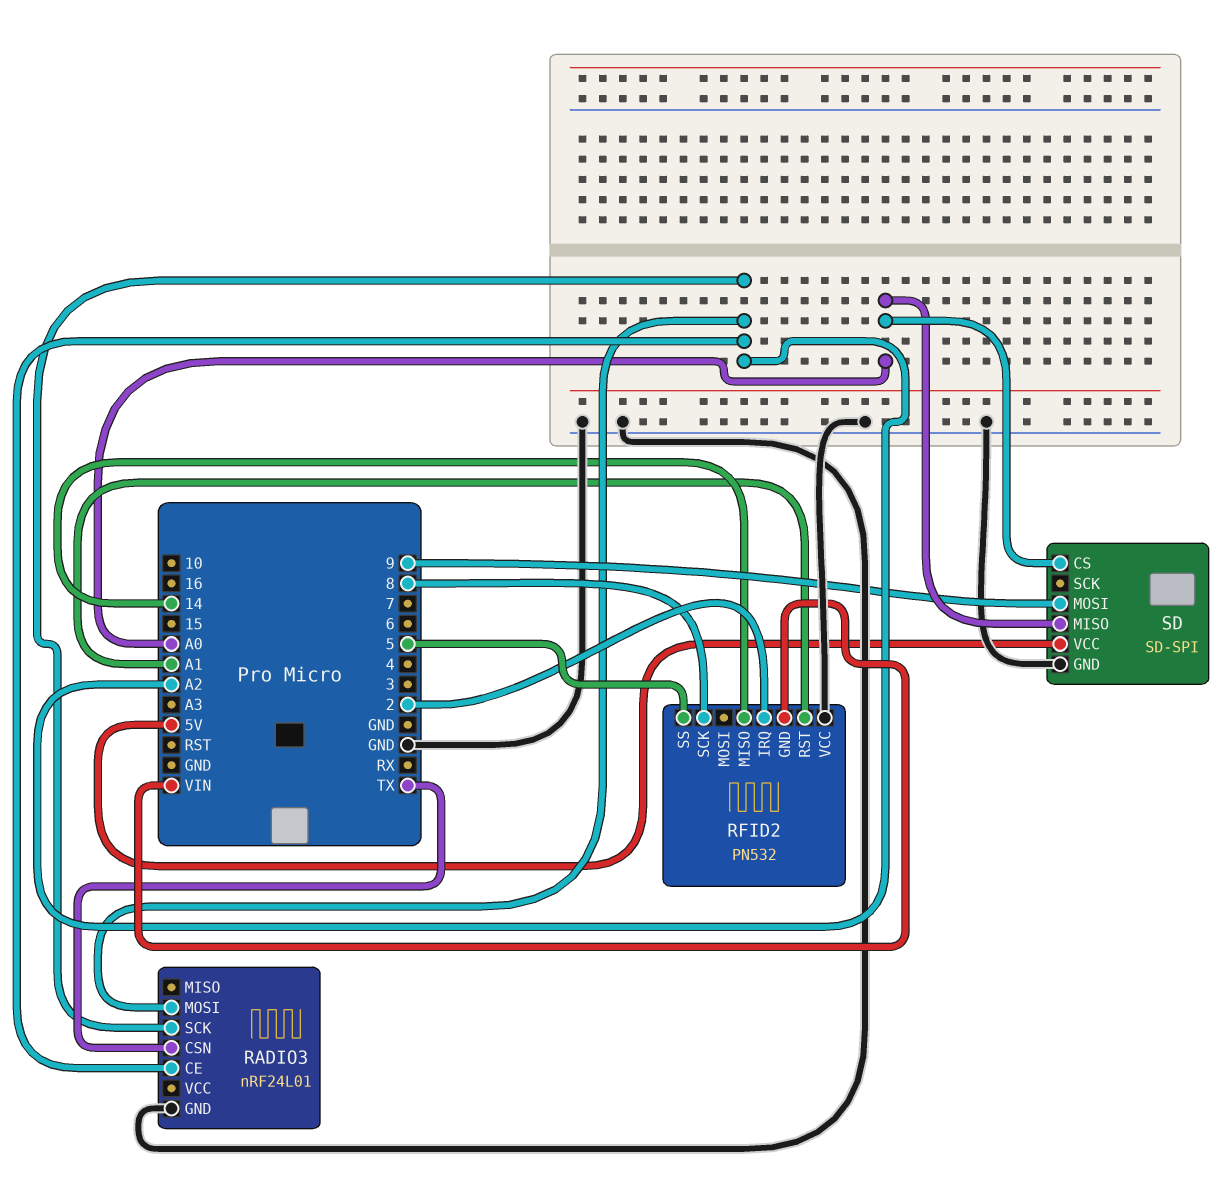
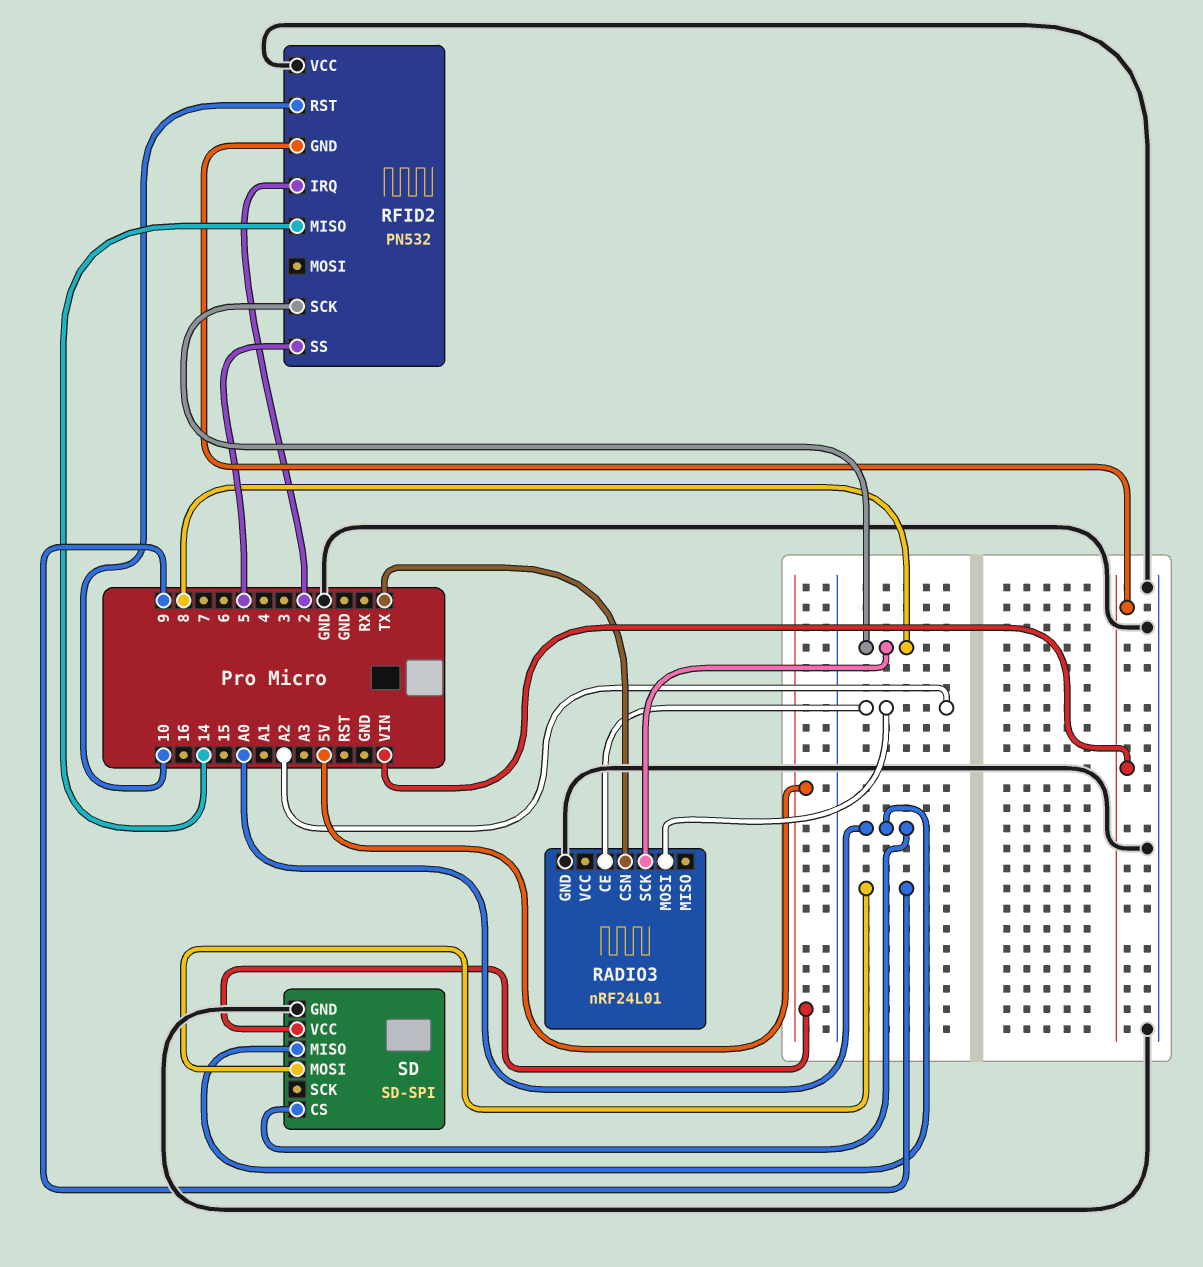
RADIO3 pin SCK: A2 -> 8
RFID2 pin RST: A1 -> 10

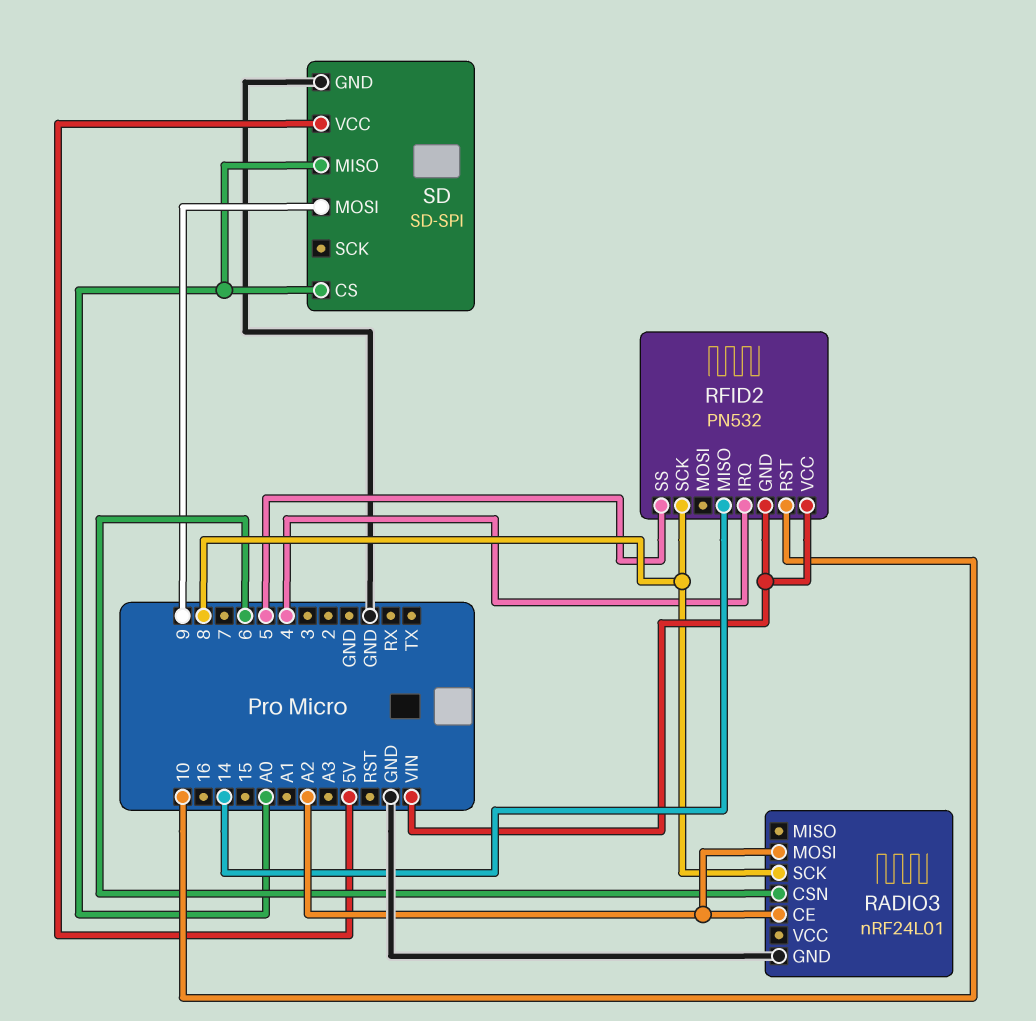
RADIO3 pin CSN: TX -> 6
RFID2 pin IRQ: 2 -> 4
RFID2 pin VCC: GND -> VIN

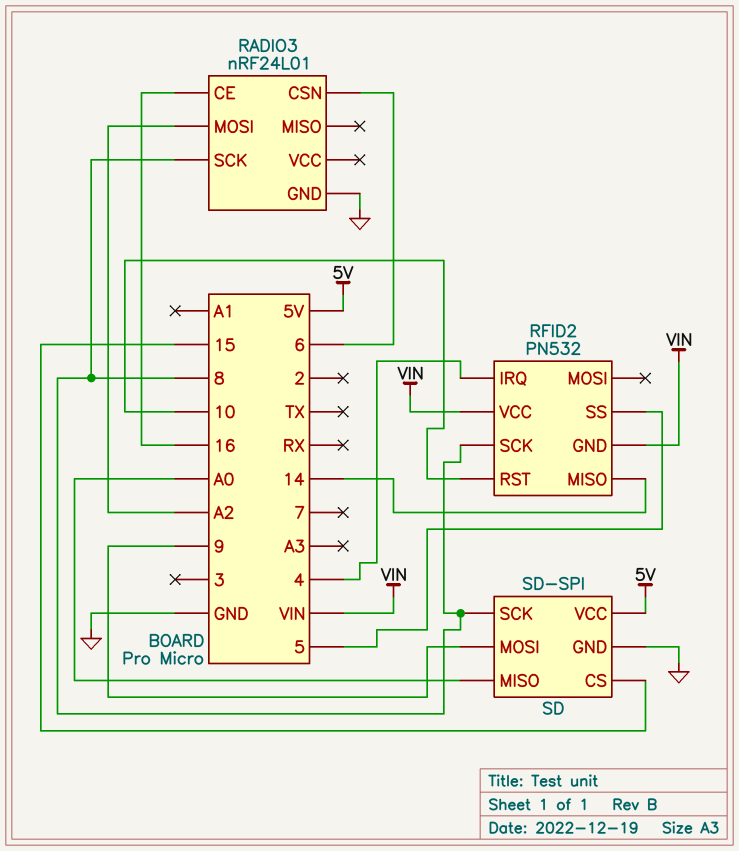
RADIO3 pin CE: A2 -> 16
SD pin CS: A0 -> 15
SD pin SCK: none -> 8

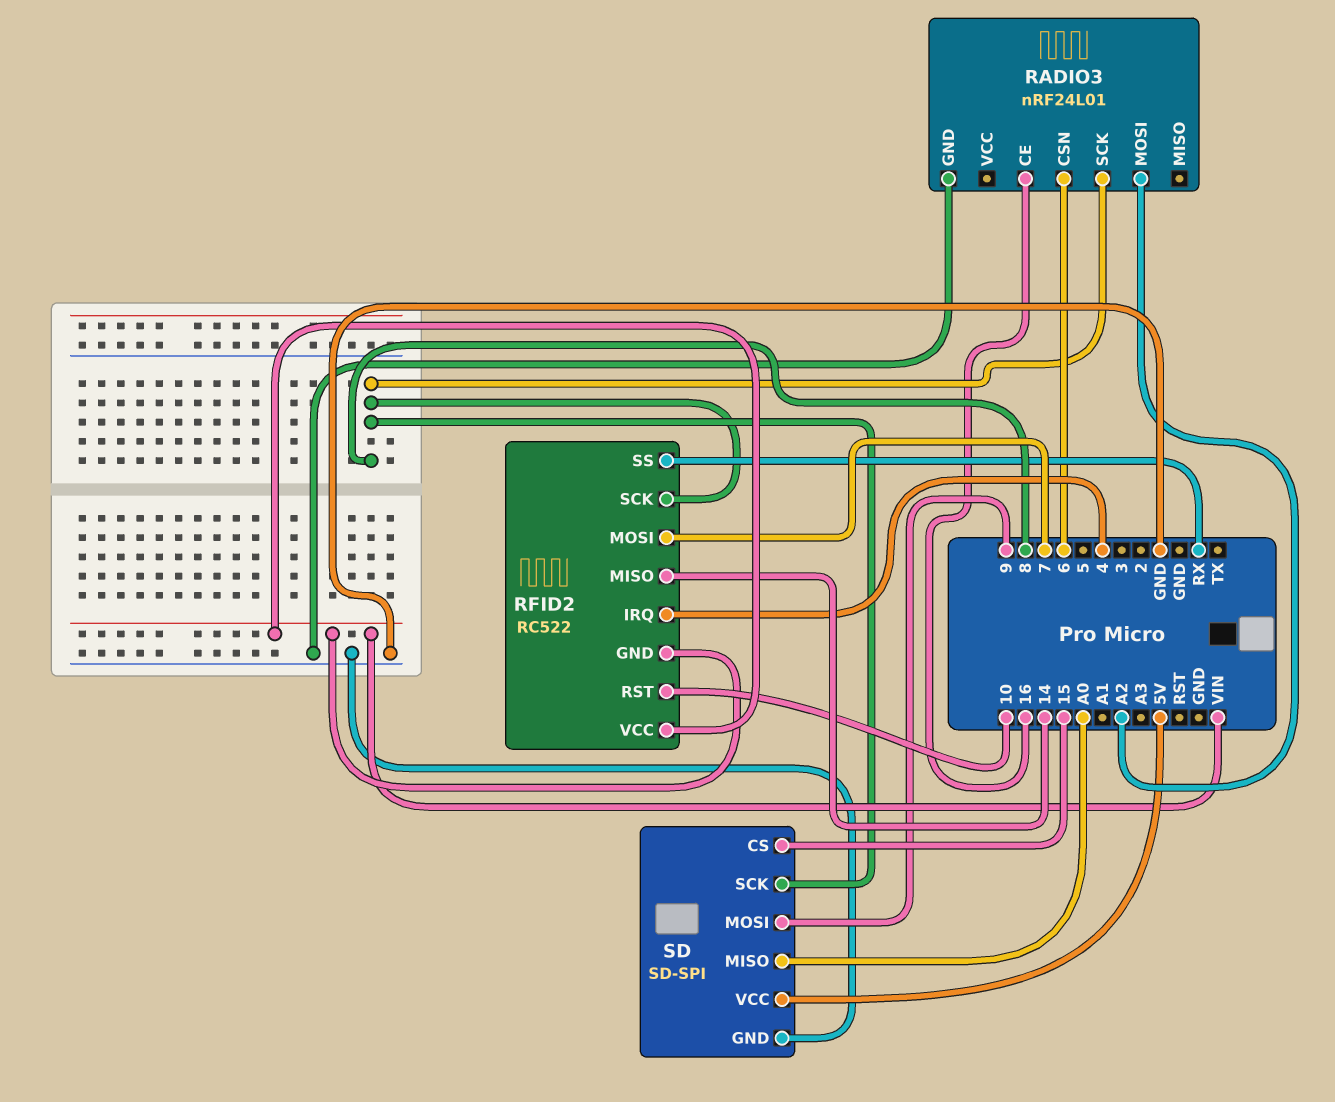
RFID2: PN532 -> RC522
RFID2 pin MOSI: none -> 7
RFID2 pin SS: 5 -> RX

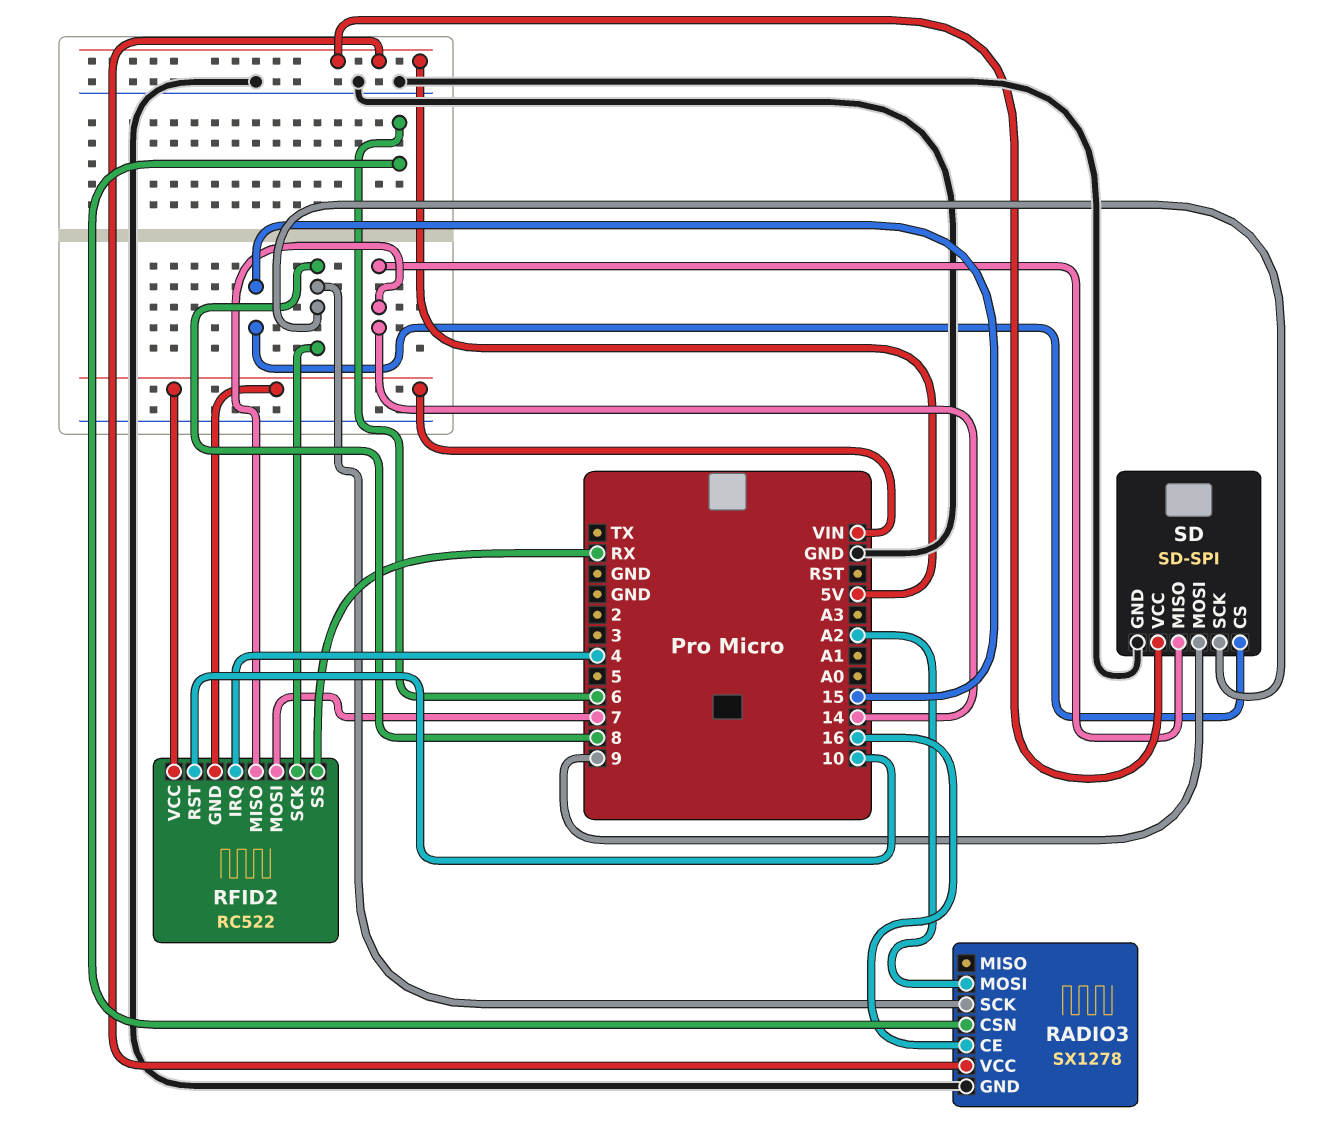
RADIO3: nRF24L01 -> SX1278
RADIO3 pin VCC: none -> 5V
SD pin MISO: A0 -> 14

